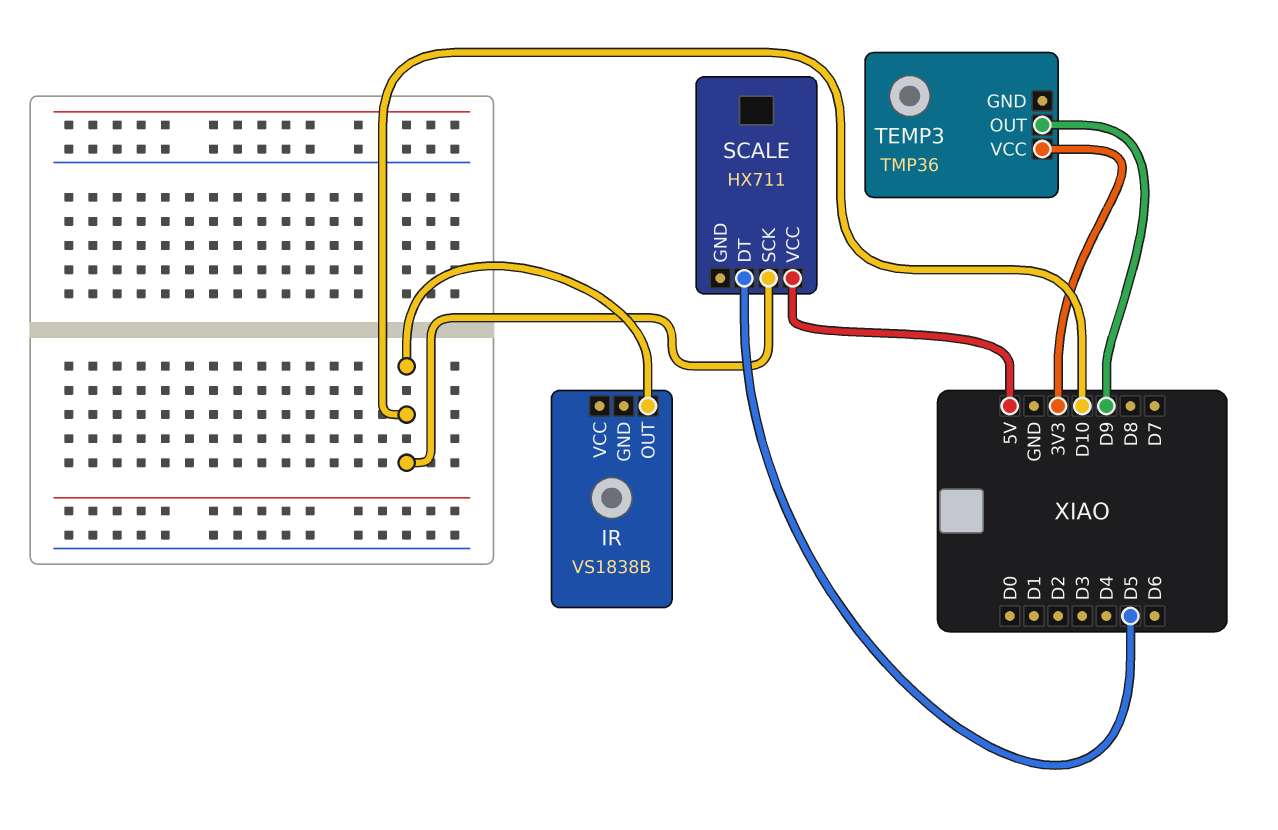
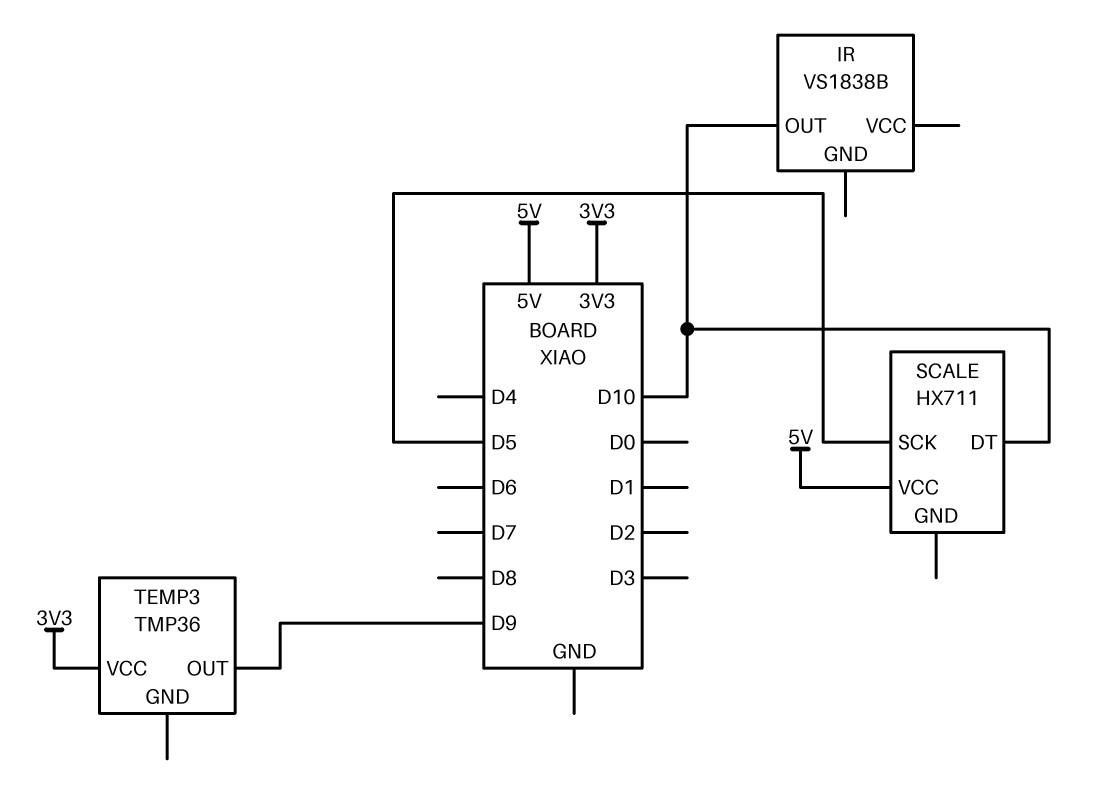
SCALE pin DT: D5 -> D10
SCALE pin SCK: D10 -> D5

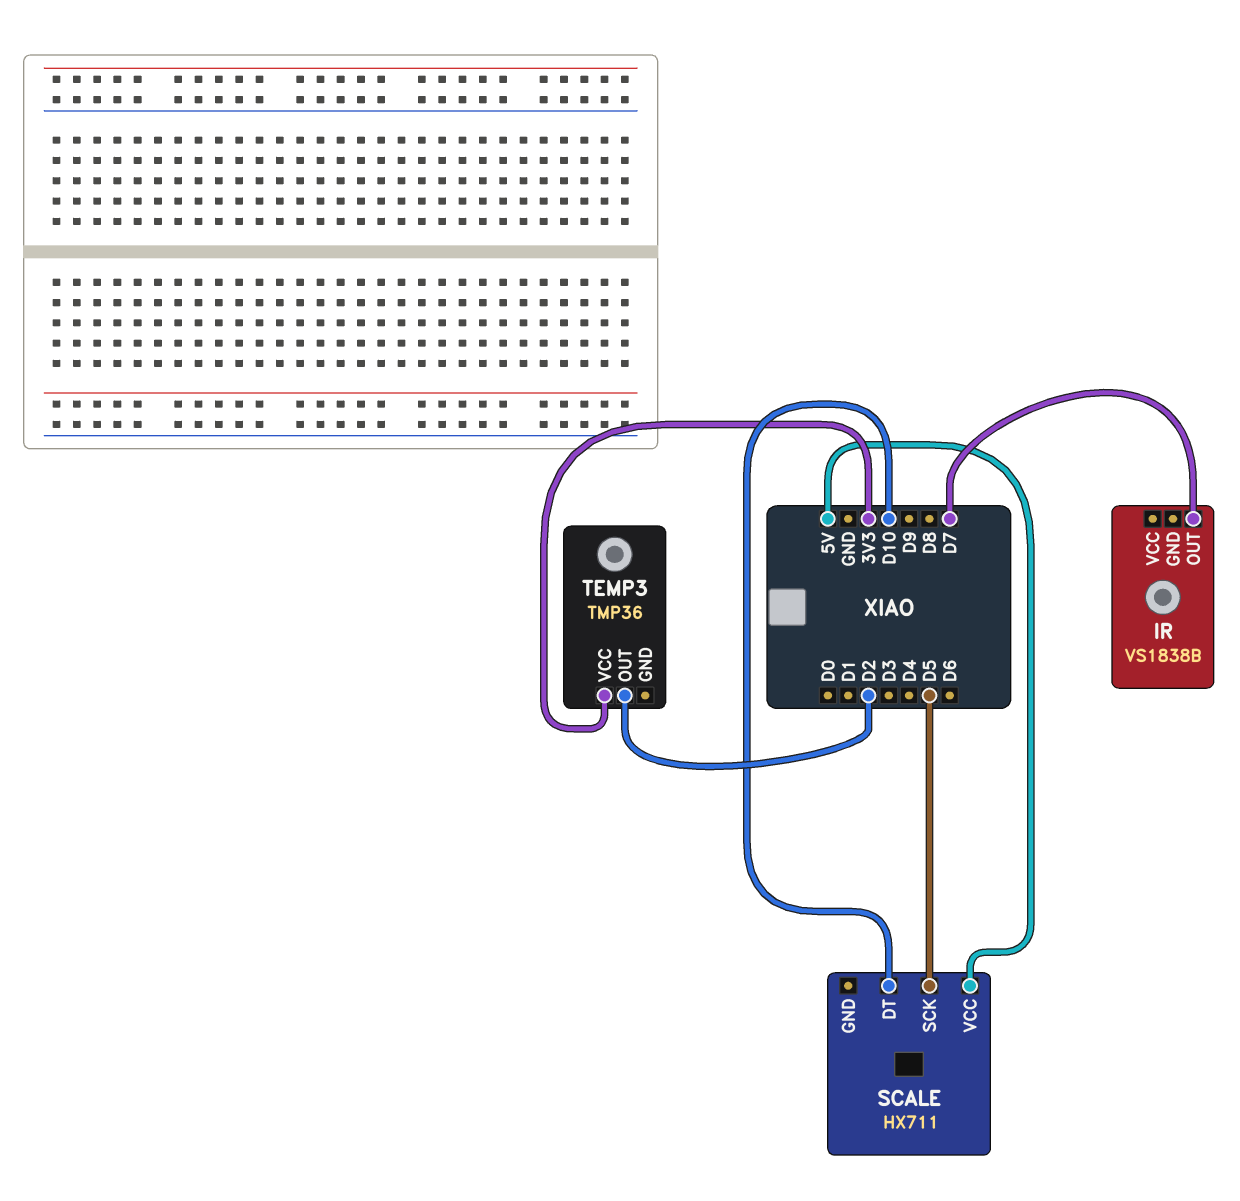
IR pin OUT: D10 -> D7
TEMP3 pin OUT: D9 -> D2

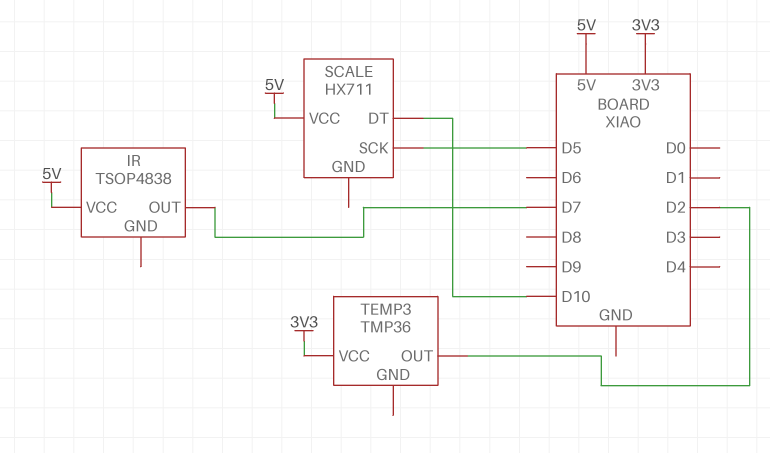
IR: VS1838B -> TSOP4838
IR pin VCC: none -> 5V

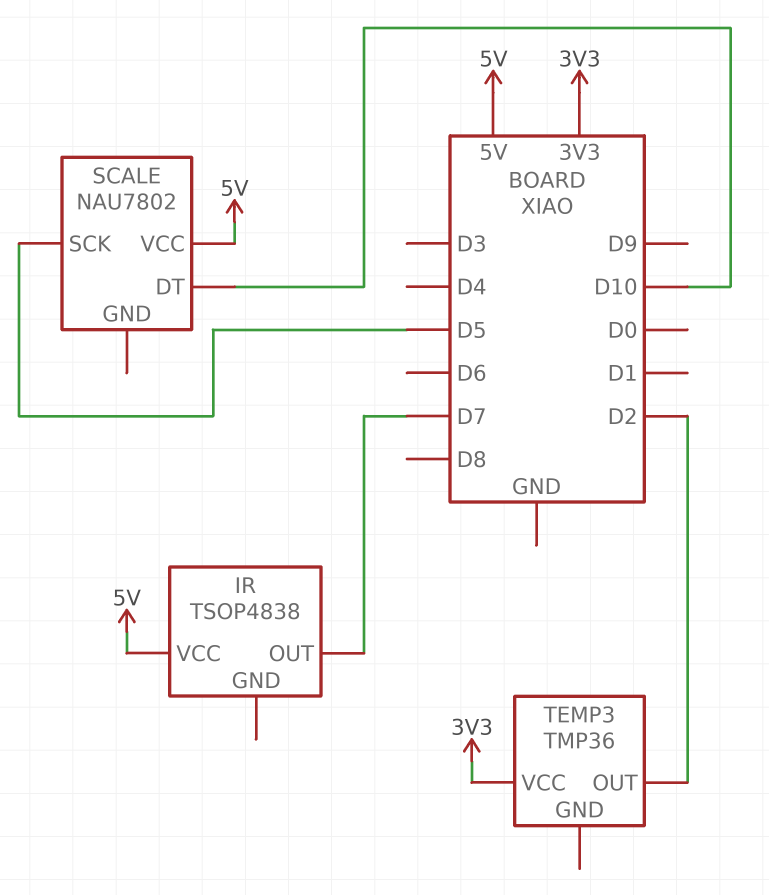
SCALE: HX711 -> NAU7802

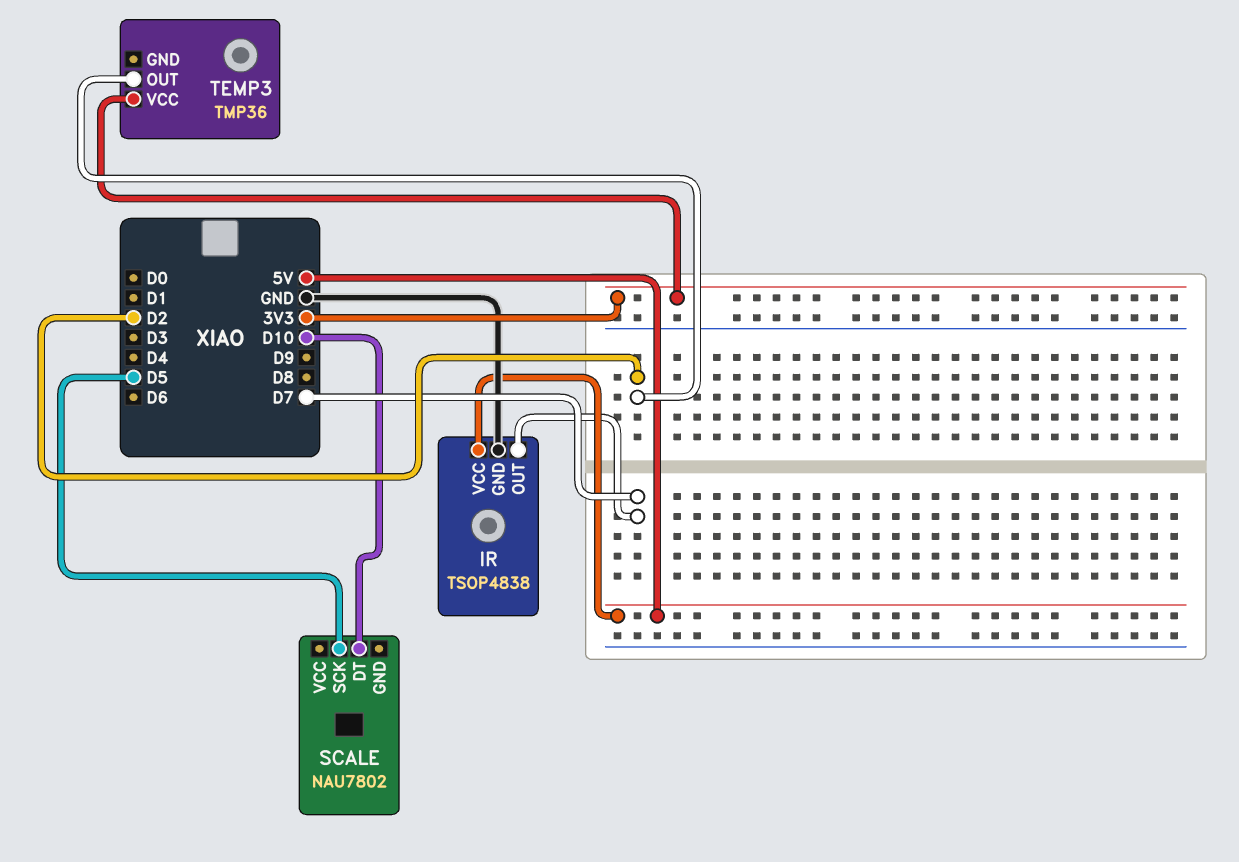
IR pin GND: none -> GND
SCALE pin VCC: 5V -> none

